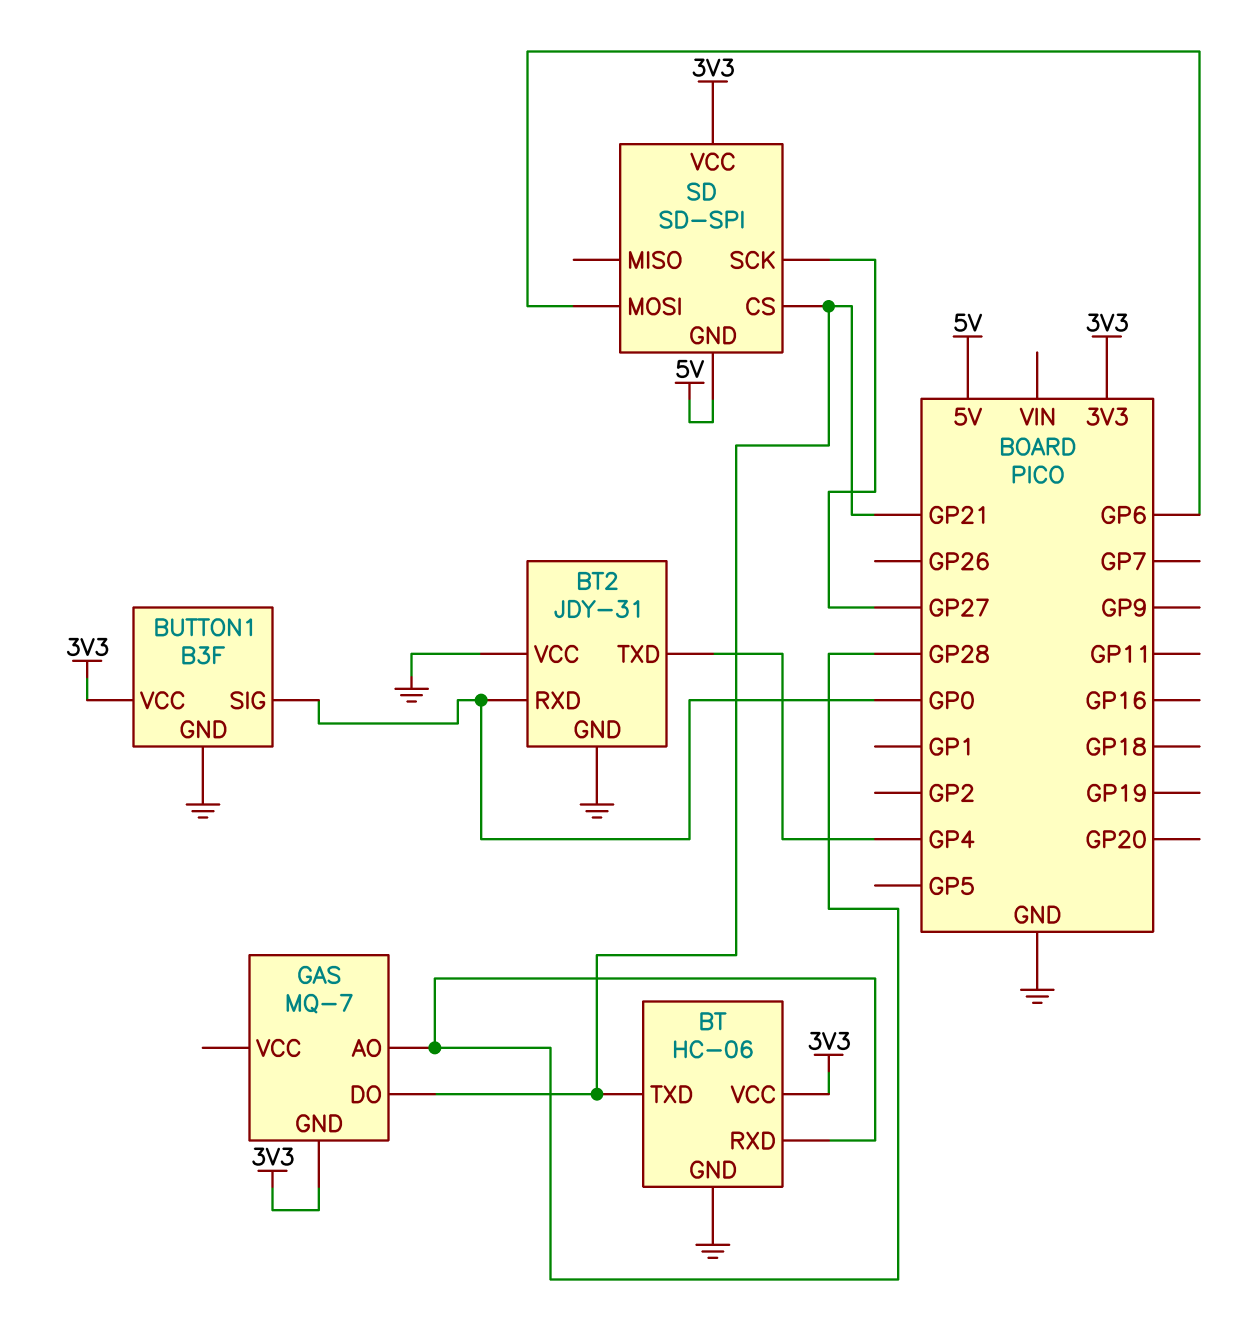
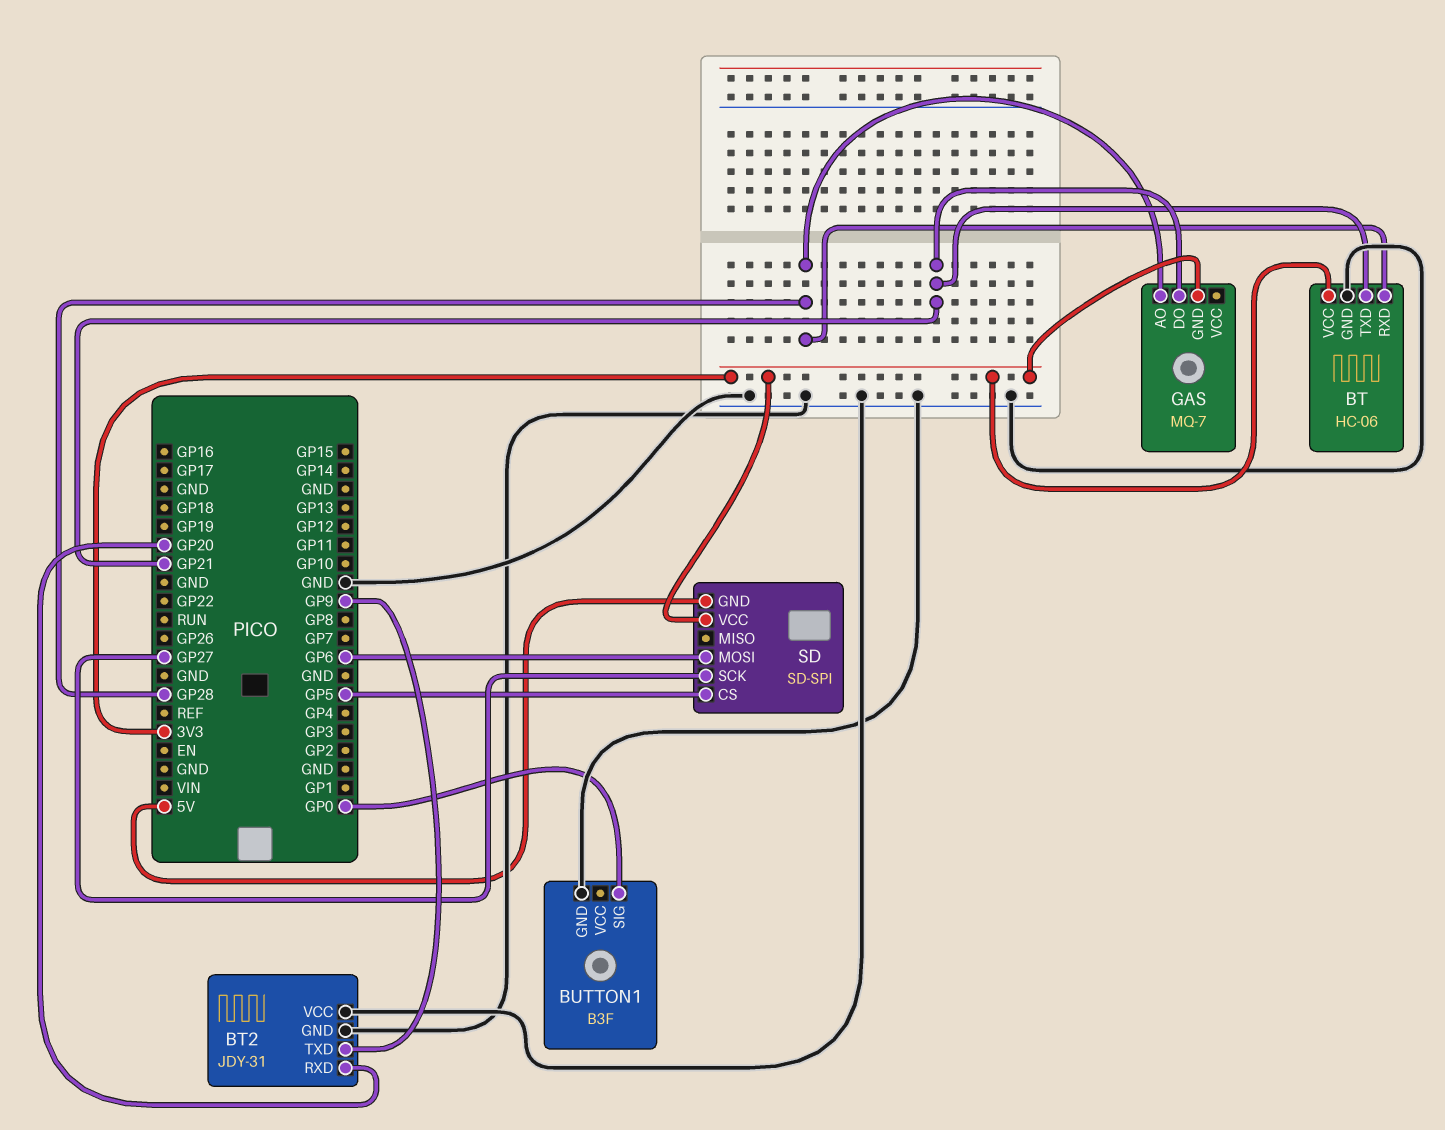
BT2 pin RXD: GP0 -> GP20
BT2 pin TXD: GP4 -> GP9
BUTTON1 pin VCC: 3V3 -> none
SD pin CS: GP21 -> GP5

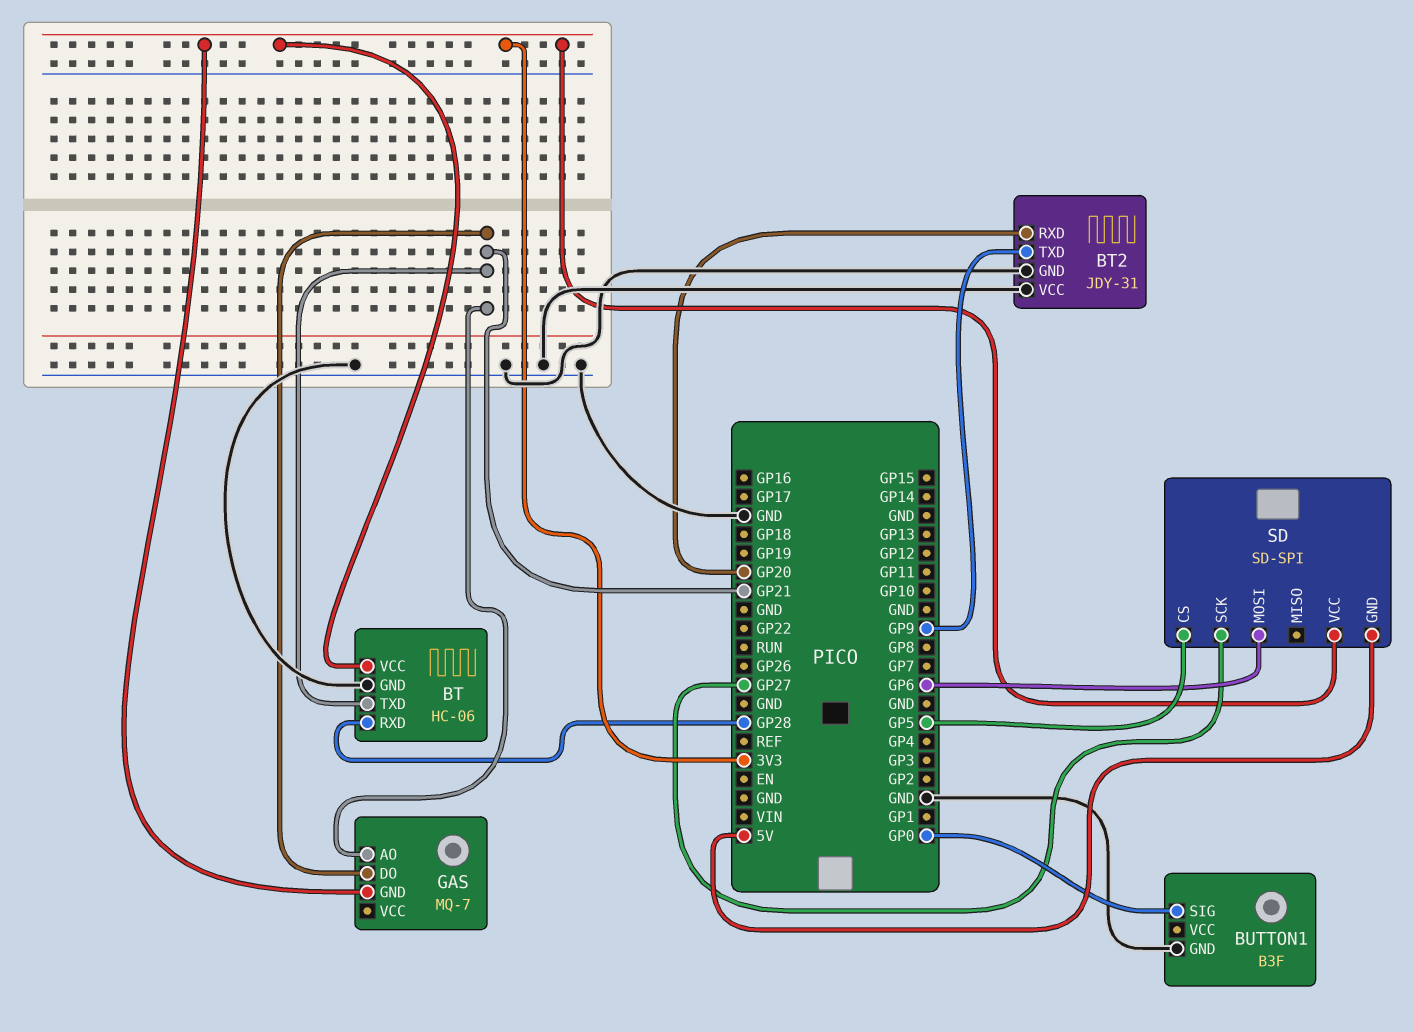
GAS pin AO: GP28 -> GP21

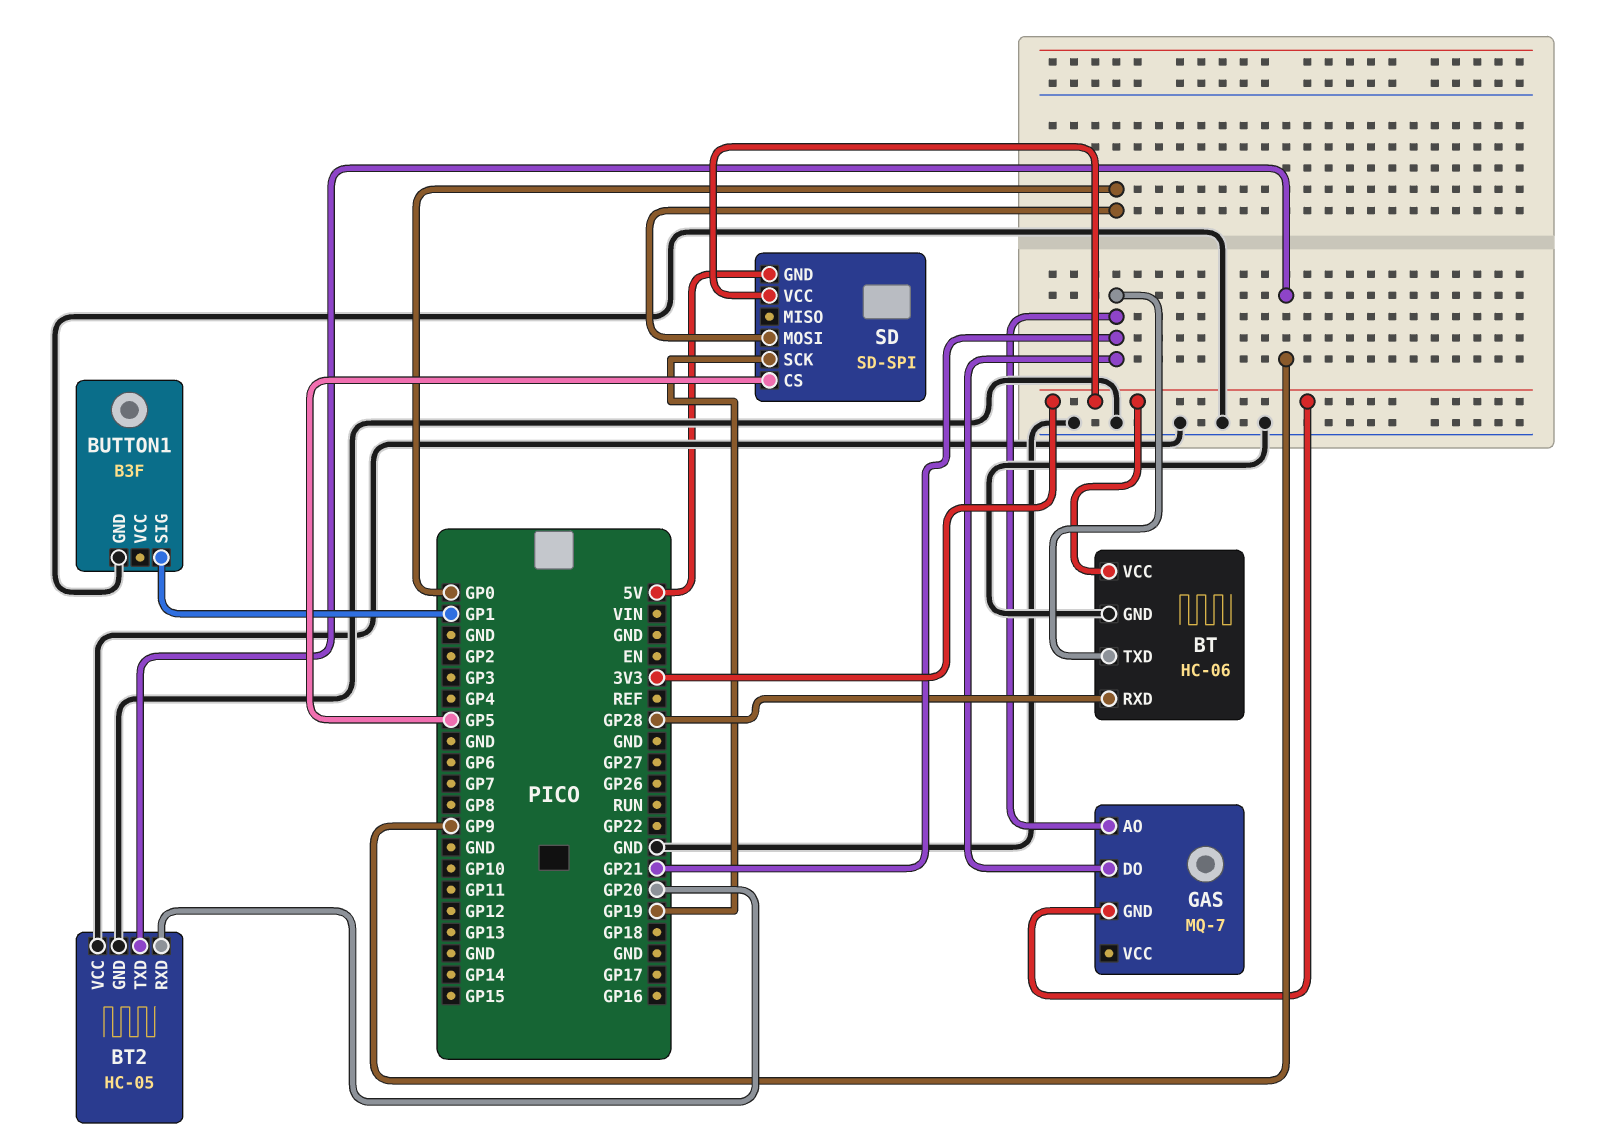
BT2: JDY-31 -> HC-05
BUTTON1 pin SIG: GP0 -> GP1
SD pin MOSI: GP6 -> GP0
SD pin SCK: GP27 -> GP19

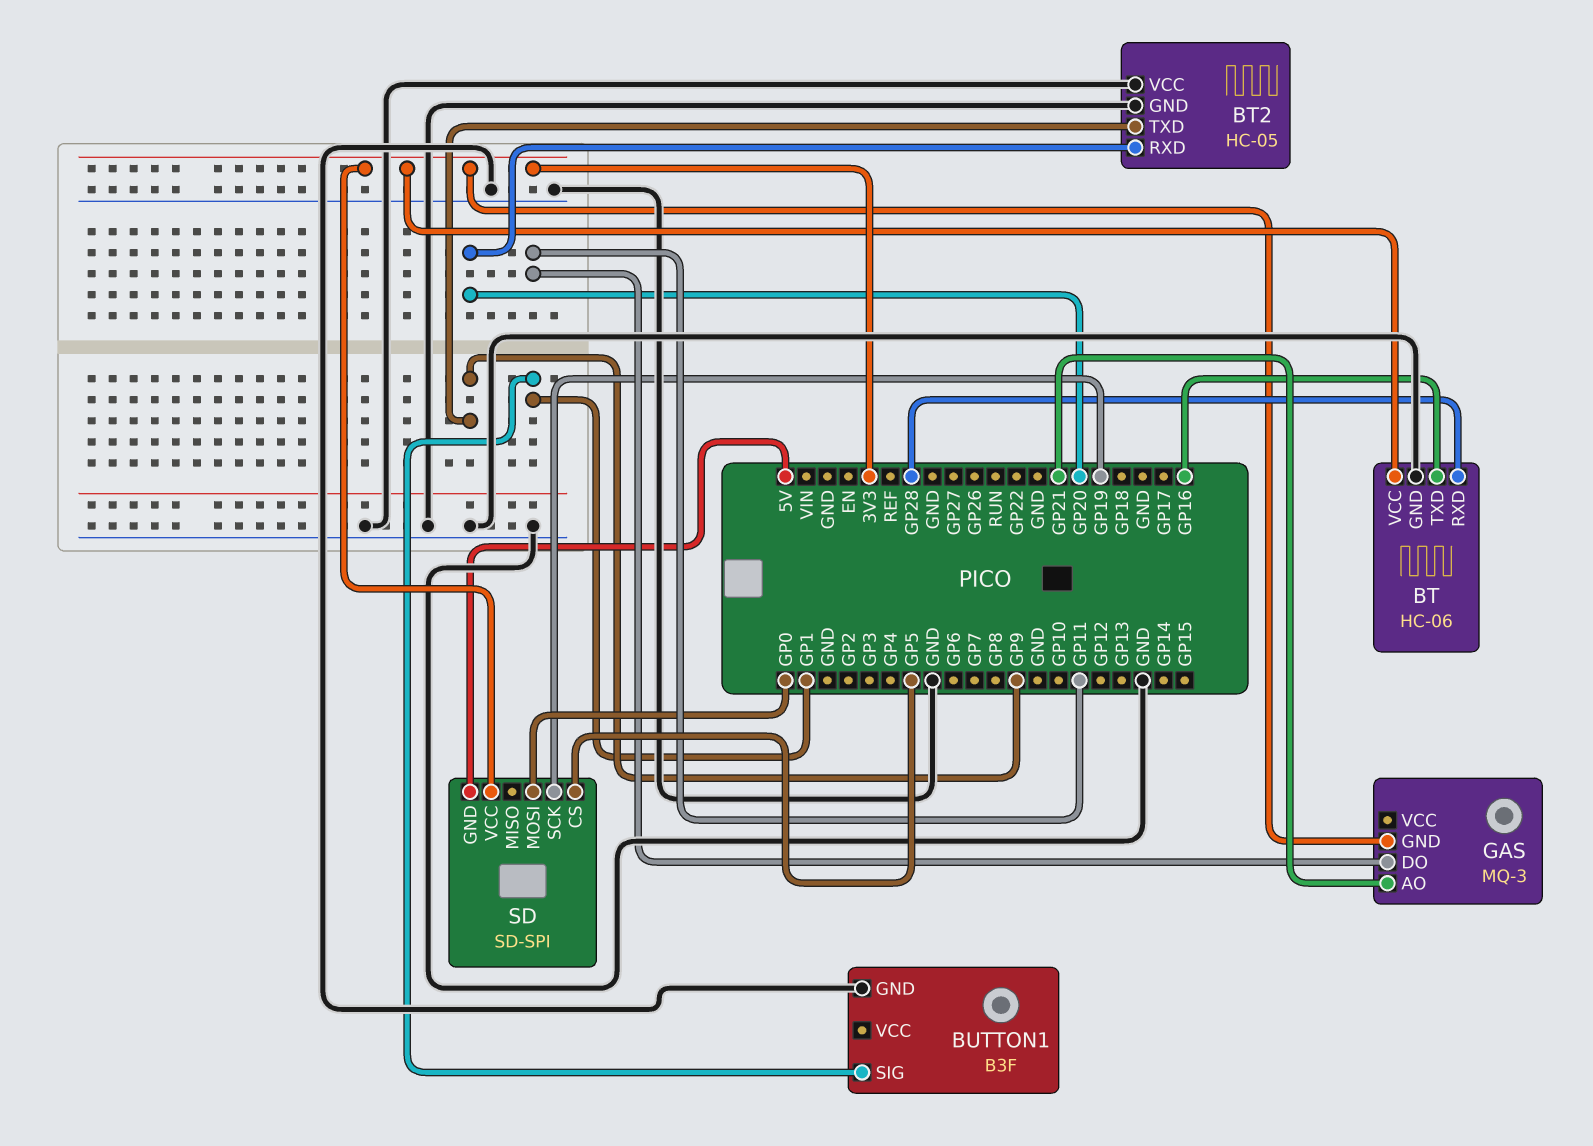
BT pin TXD: GP21 -> GP16
GAS: MQ-7 -> MQ-3
GAS pin DO: GP21 -> GP11

